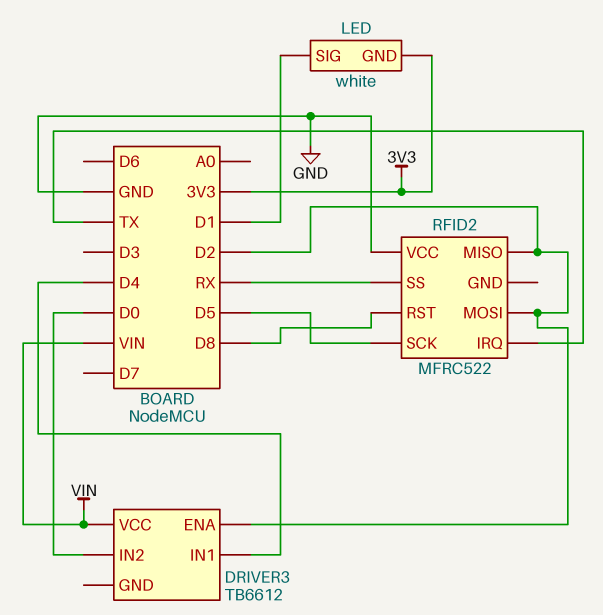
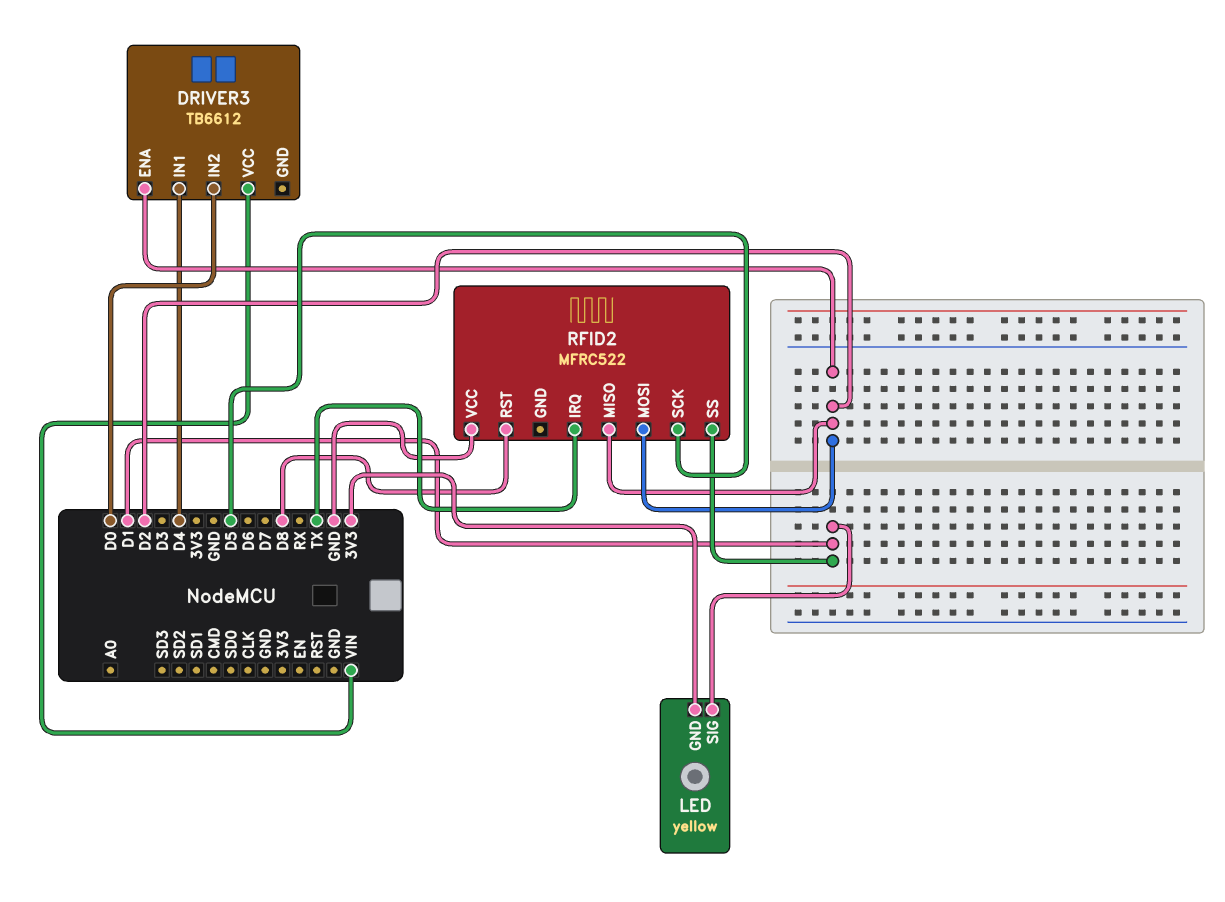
LED: white -> yellow
RFID2 pin SS: RX -> D1

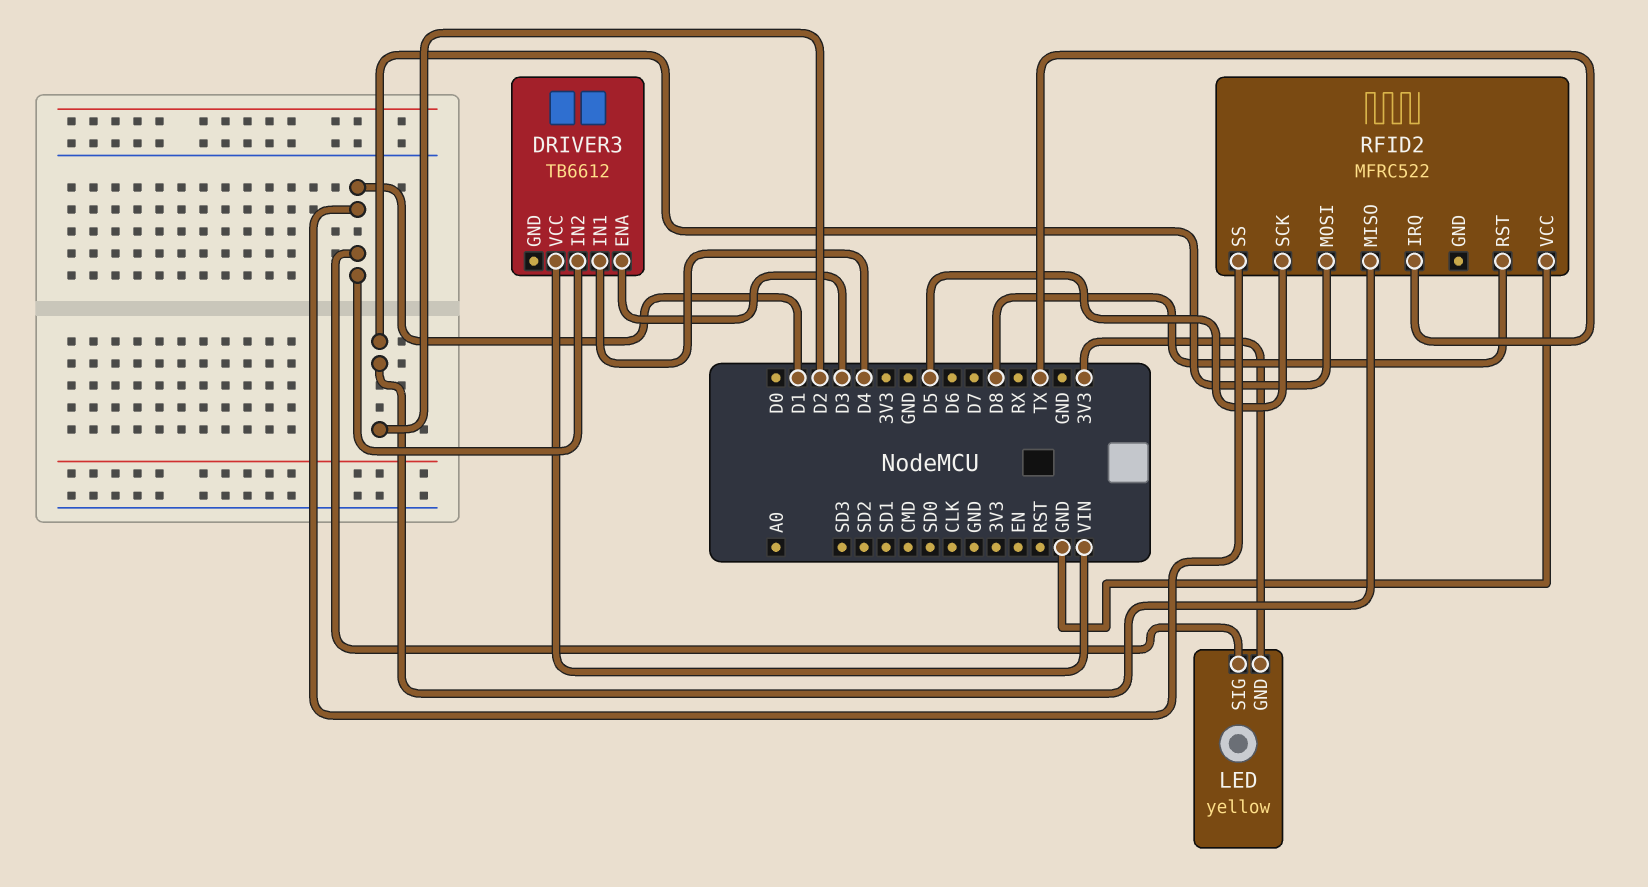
DRIVER3 pin ENA: D2 -> D3
DRIVER3 pin IN2: D0 -> D1

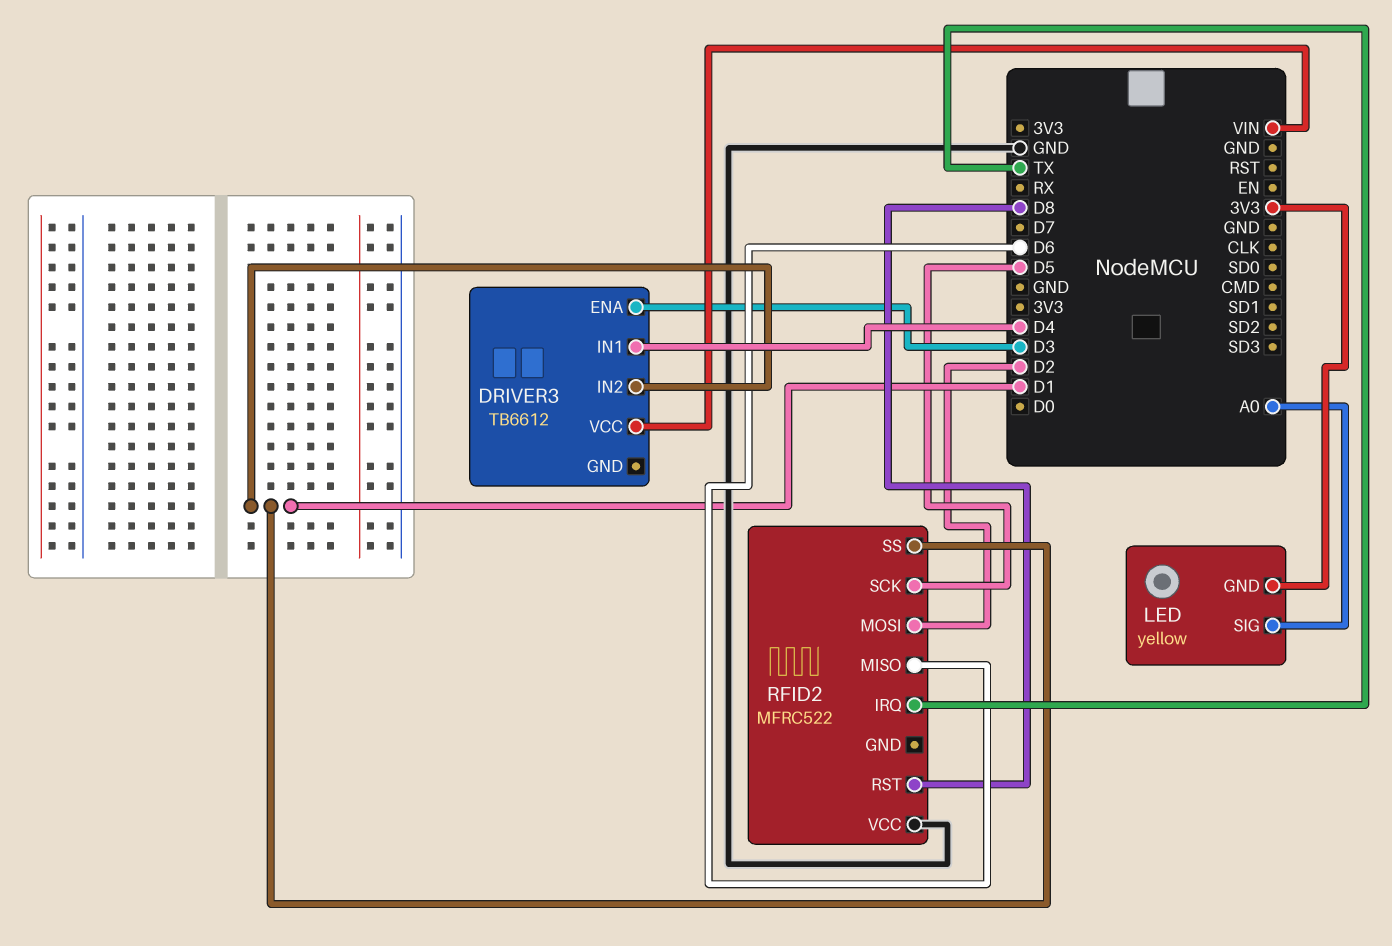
LED pin SIG: D1 -> A0
RFID2 pin MISO: D2 -> D6

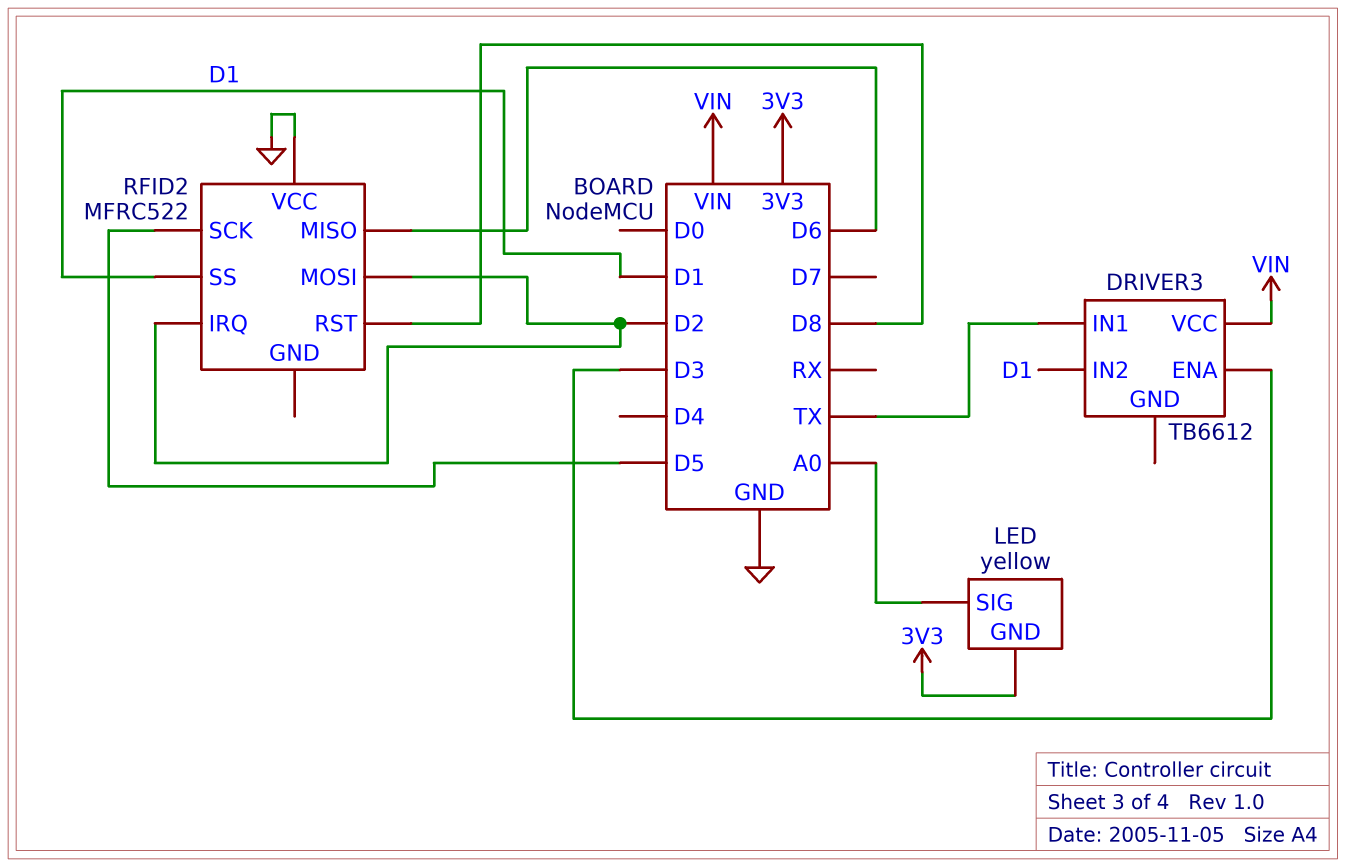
DRIVER3 pin IN1: D4 -> TX
RFID2 pin IRQ: TX -> D2

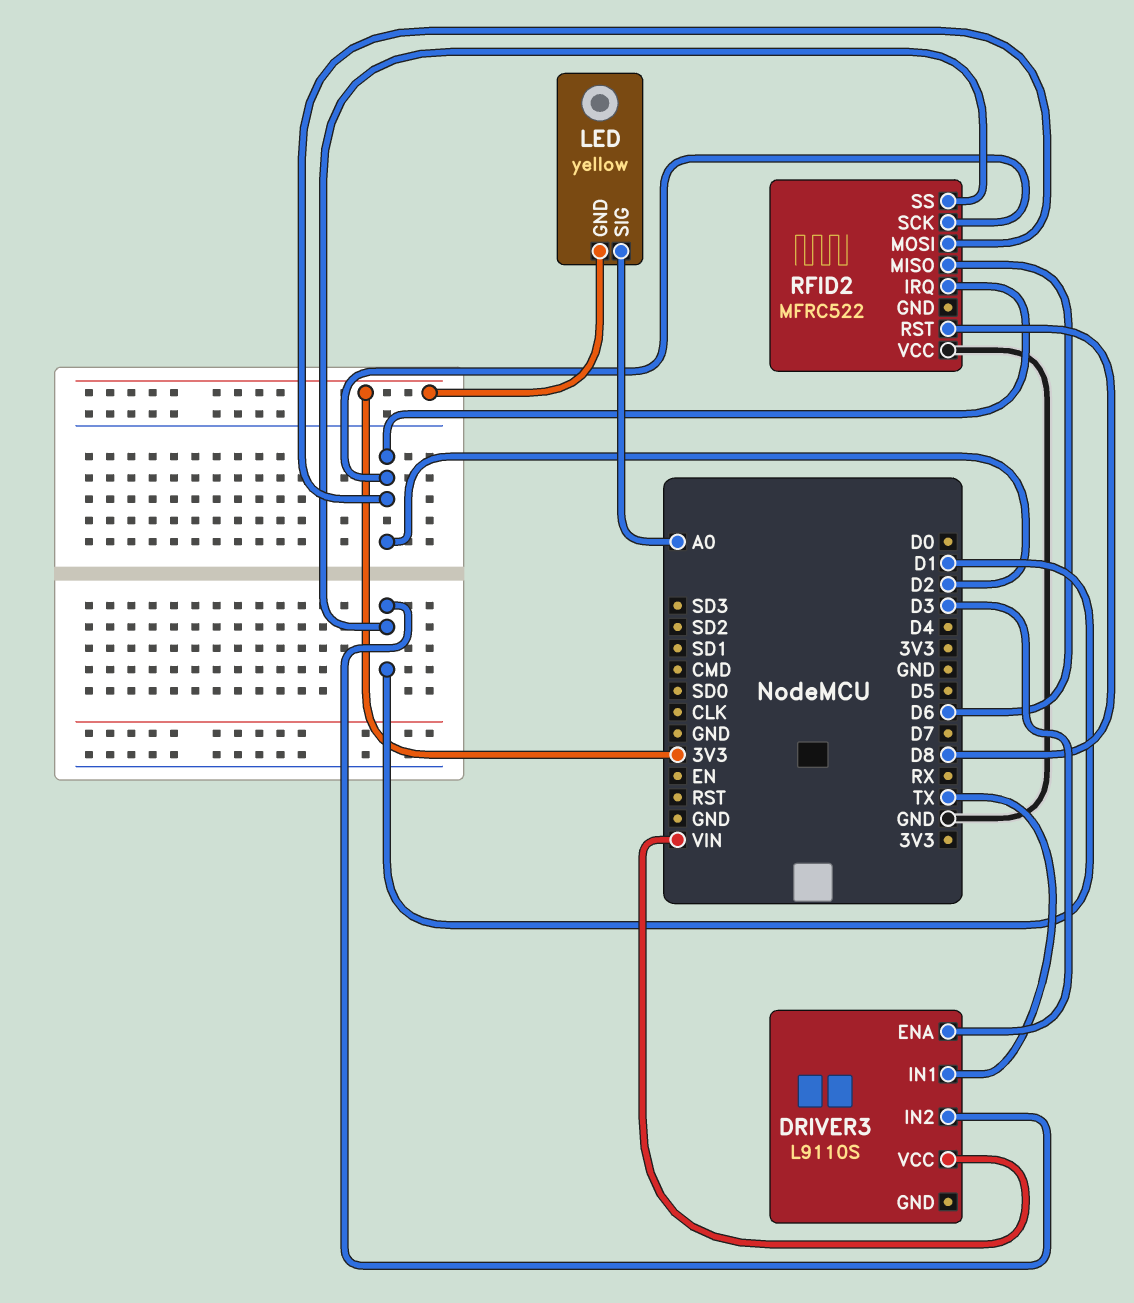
DRIVER3: TB6612 -> L9110S
RFID2 pin SCK: D5 -> D2

